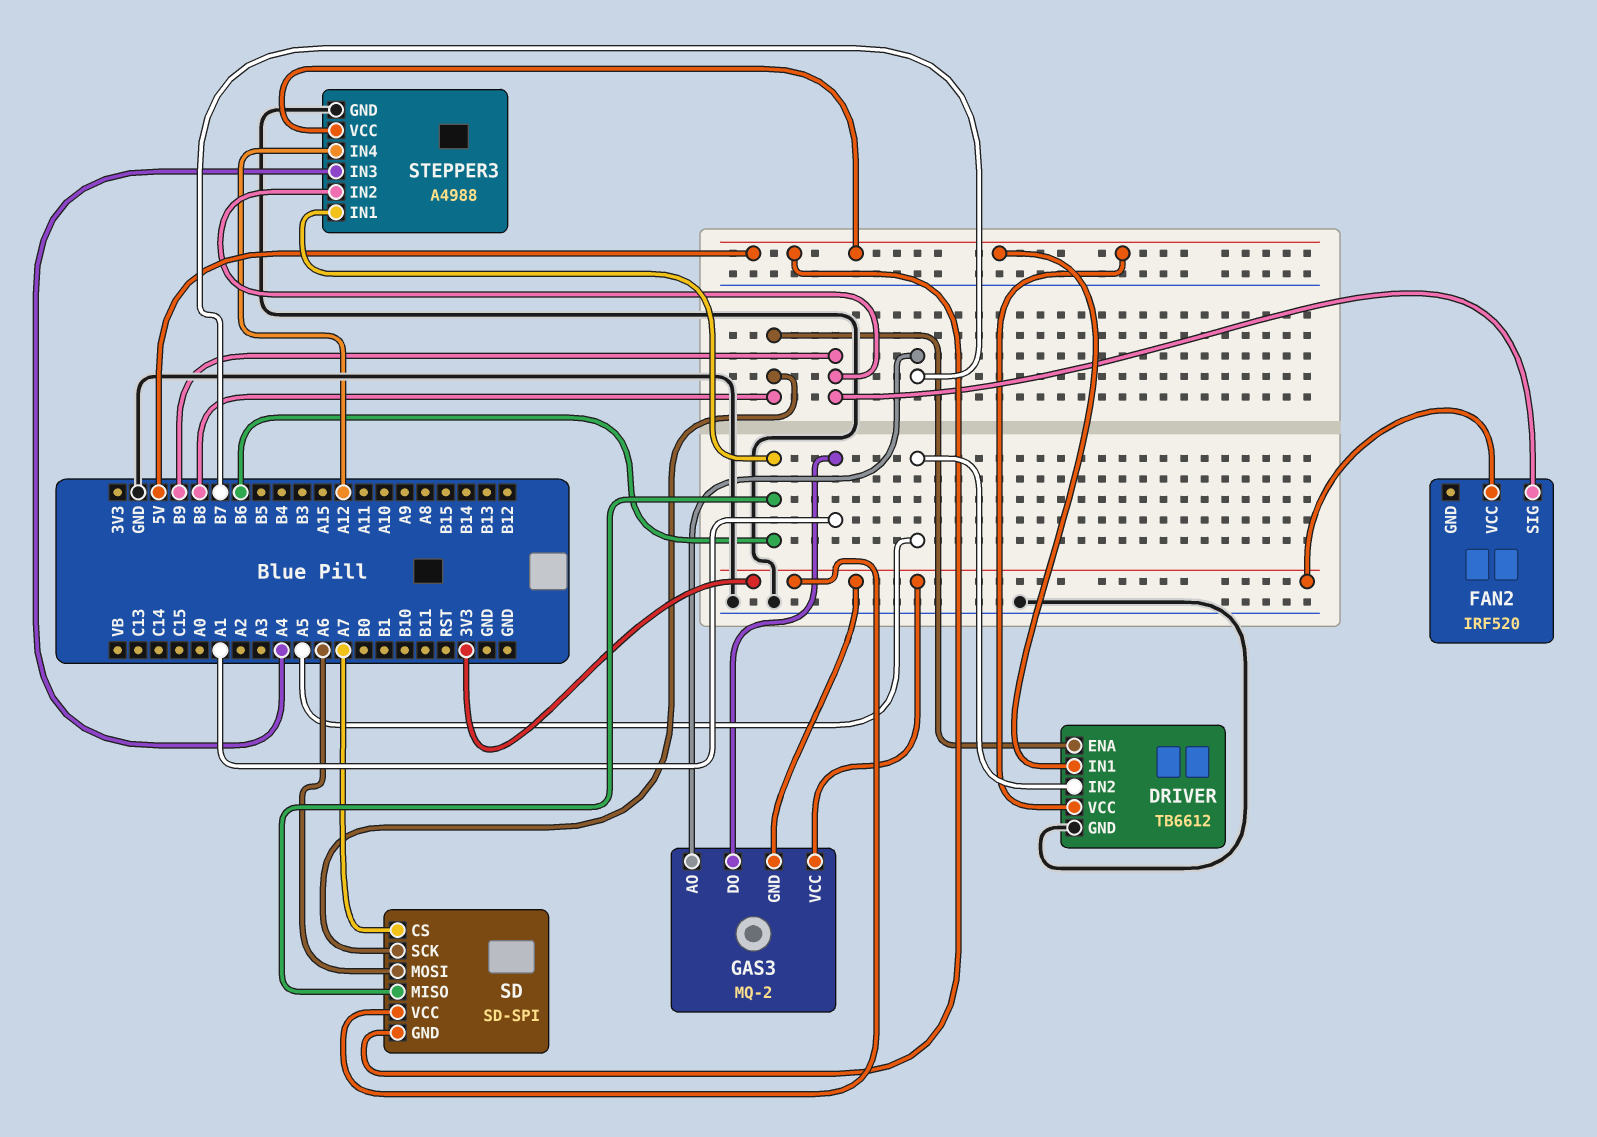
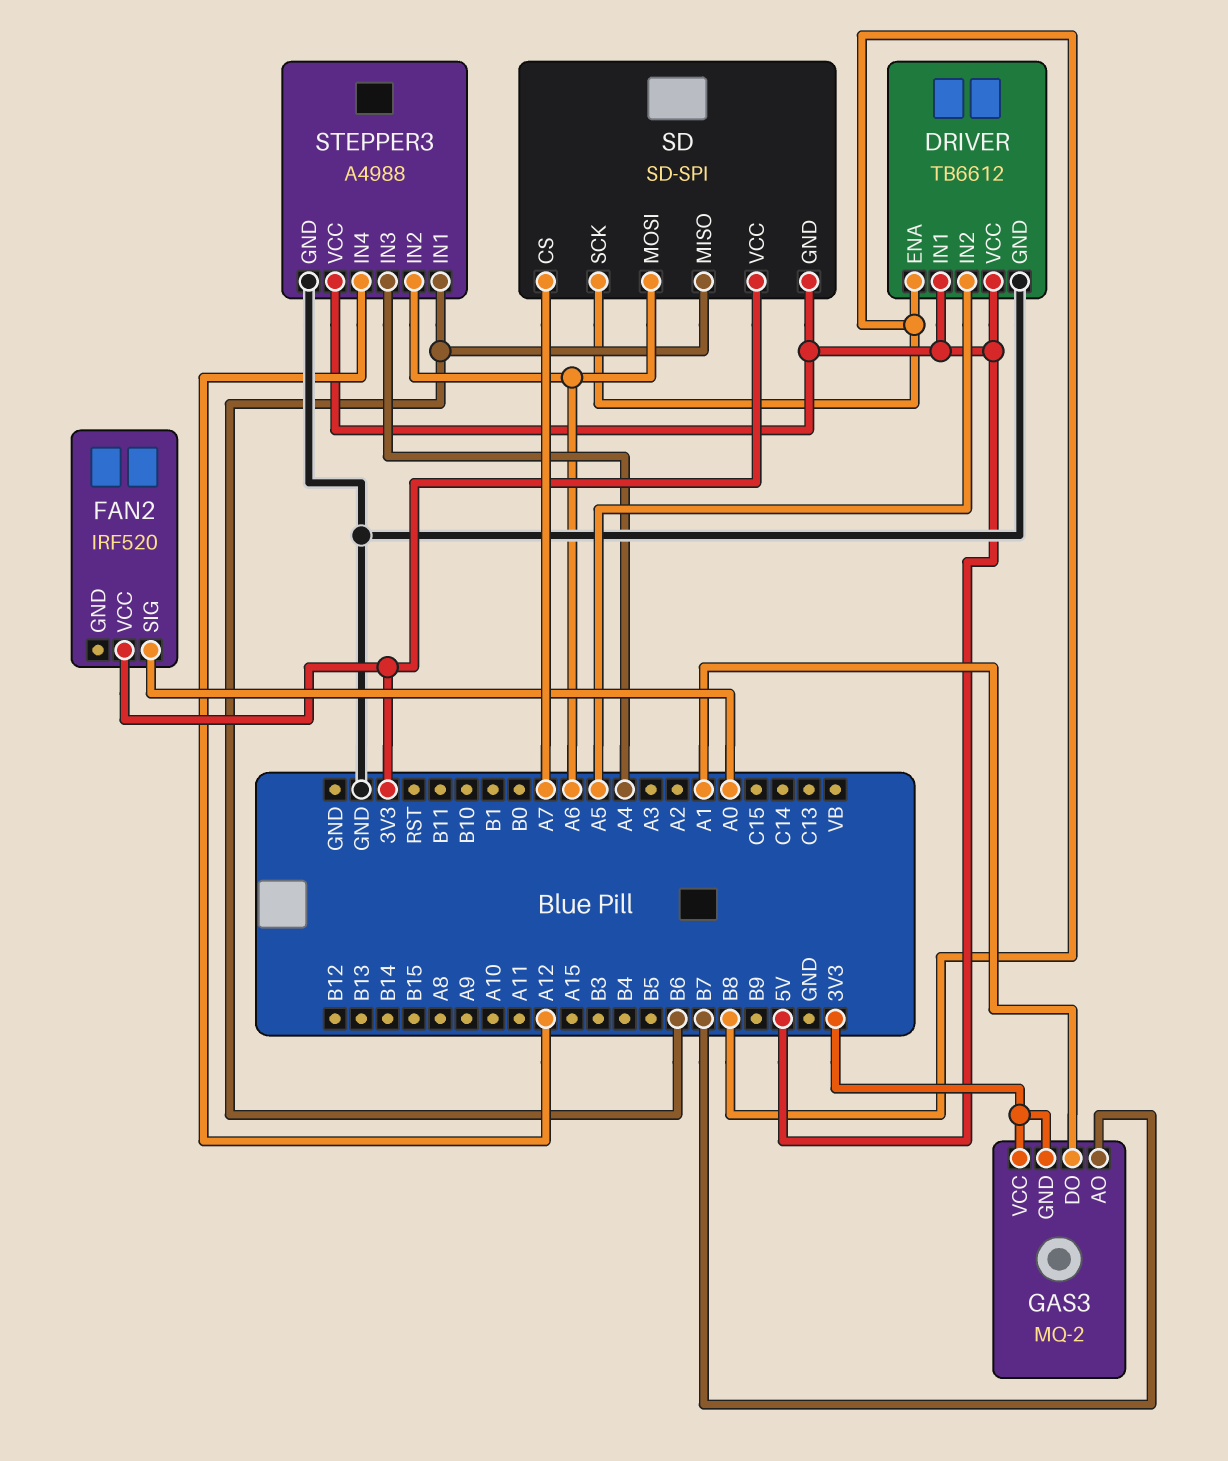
FAN2 pin SIG: B9 -> A0
STEPPER3 pin IN2: B9 -> A6

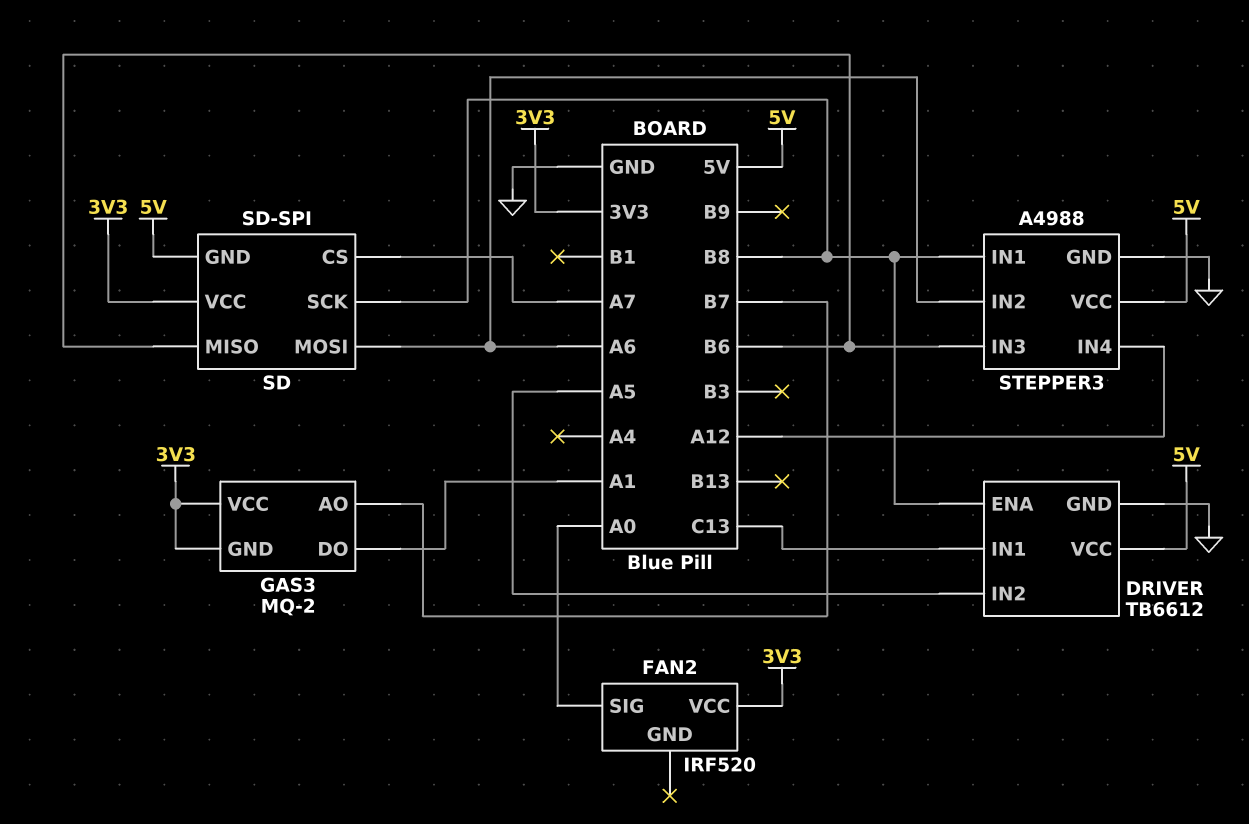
DRIVER pin IN1: 5V -> C13
STEPPER3 pin IN1: B6 -> B8
STEPPER3 pin IN3: A4 -> B6

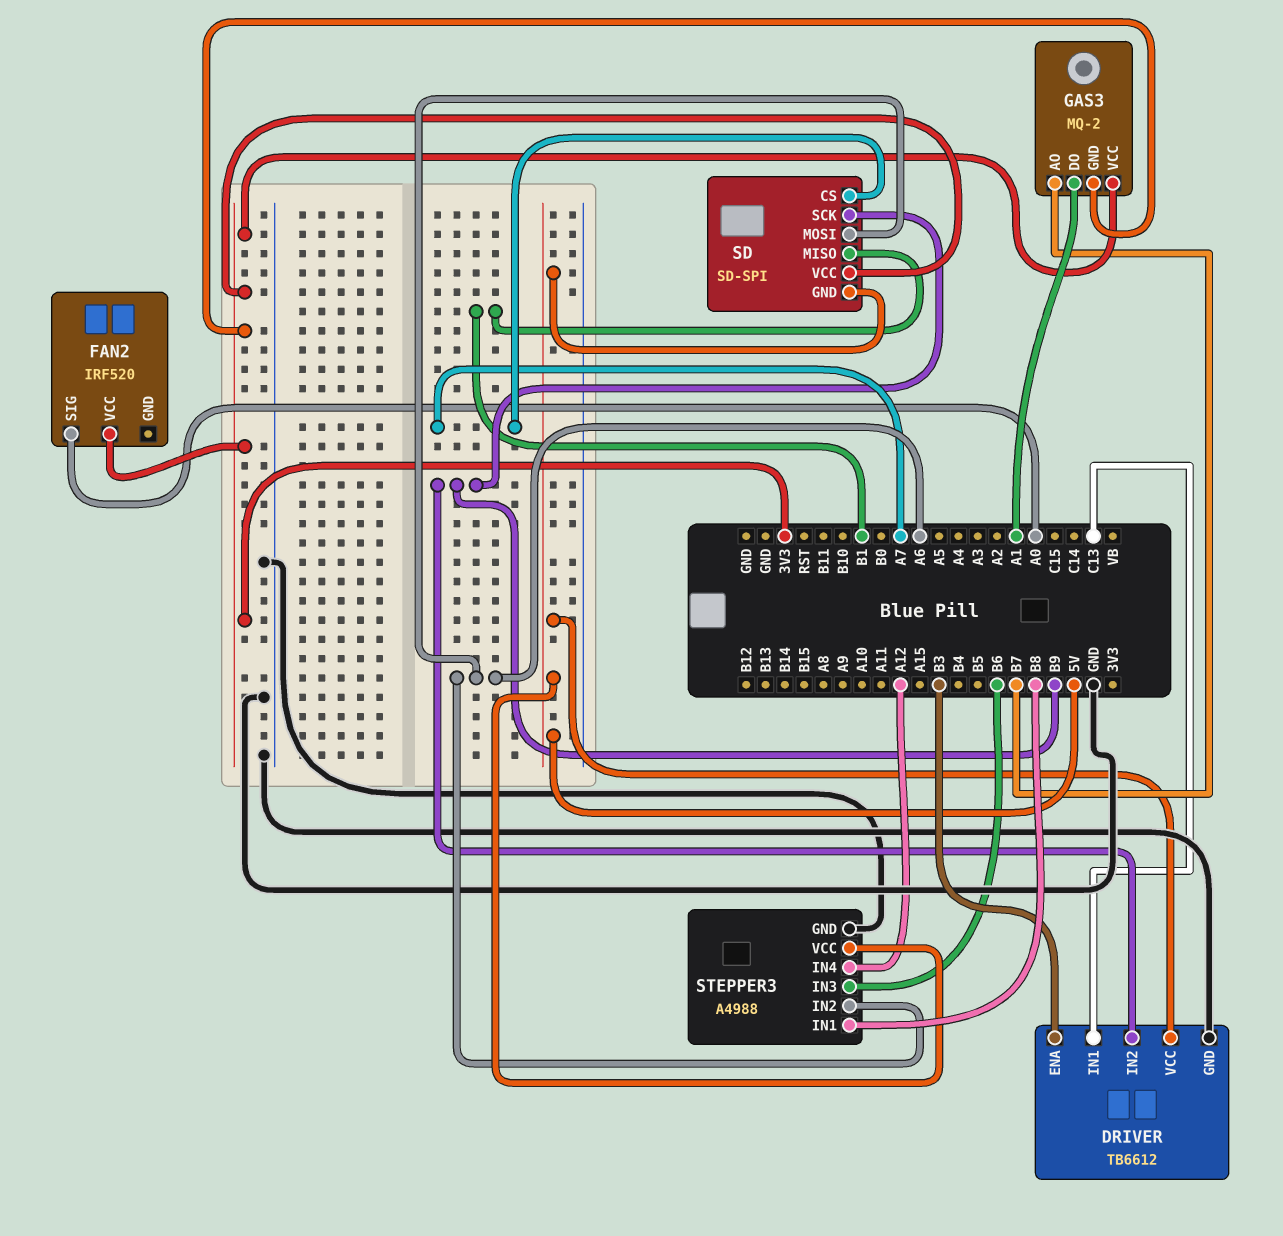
DRIVER pin ENA: B8 -> B3
DRIVER pin IN2: A5 -> B9
SD pin MISO: B6 -> B1
SD pin SCK: B8 -> B9

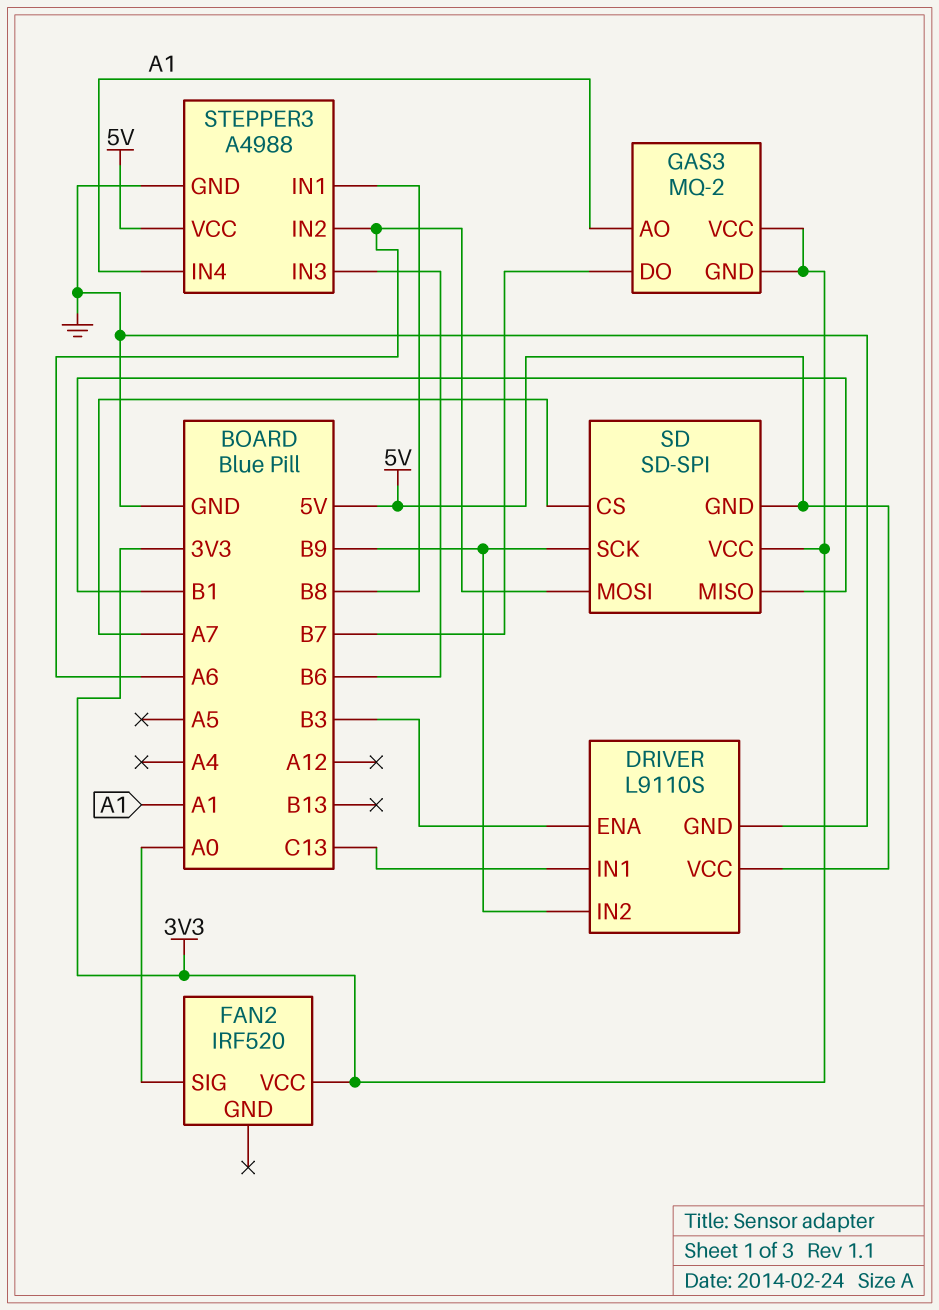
DRIVER: TB6612 -> L9110S
GAS3 pin AO: B7 -> A1
GAS3 pin DO: A1 -> B7
STEPPER3 pin IN4: A12 -> A1

